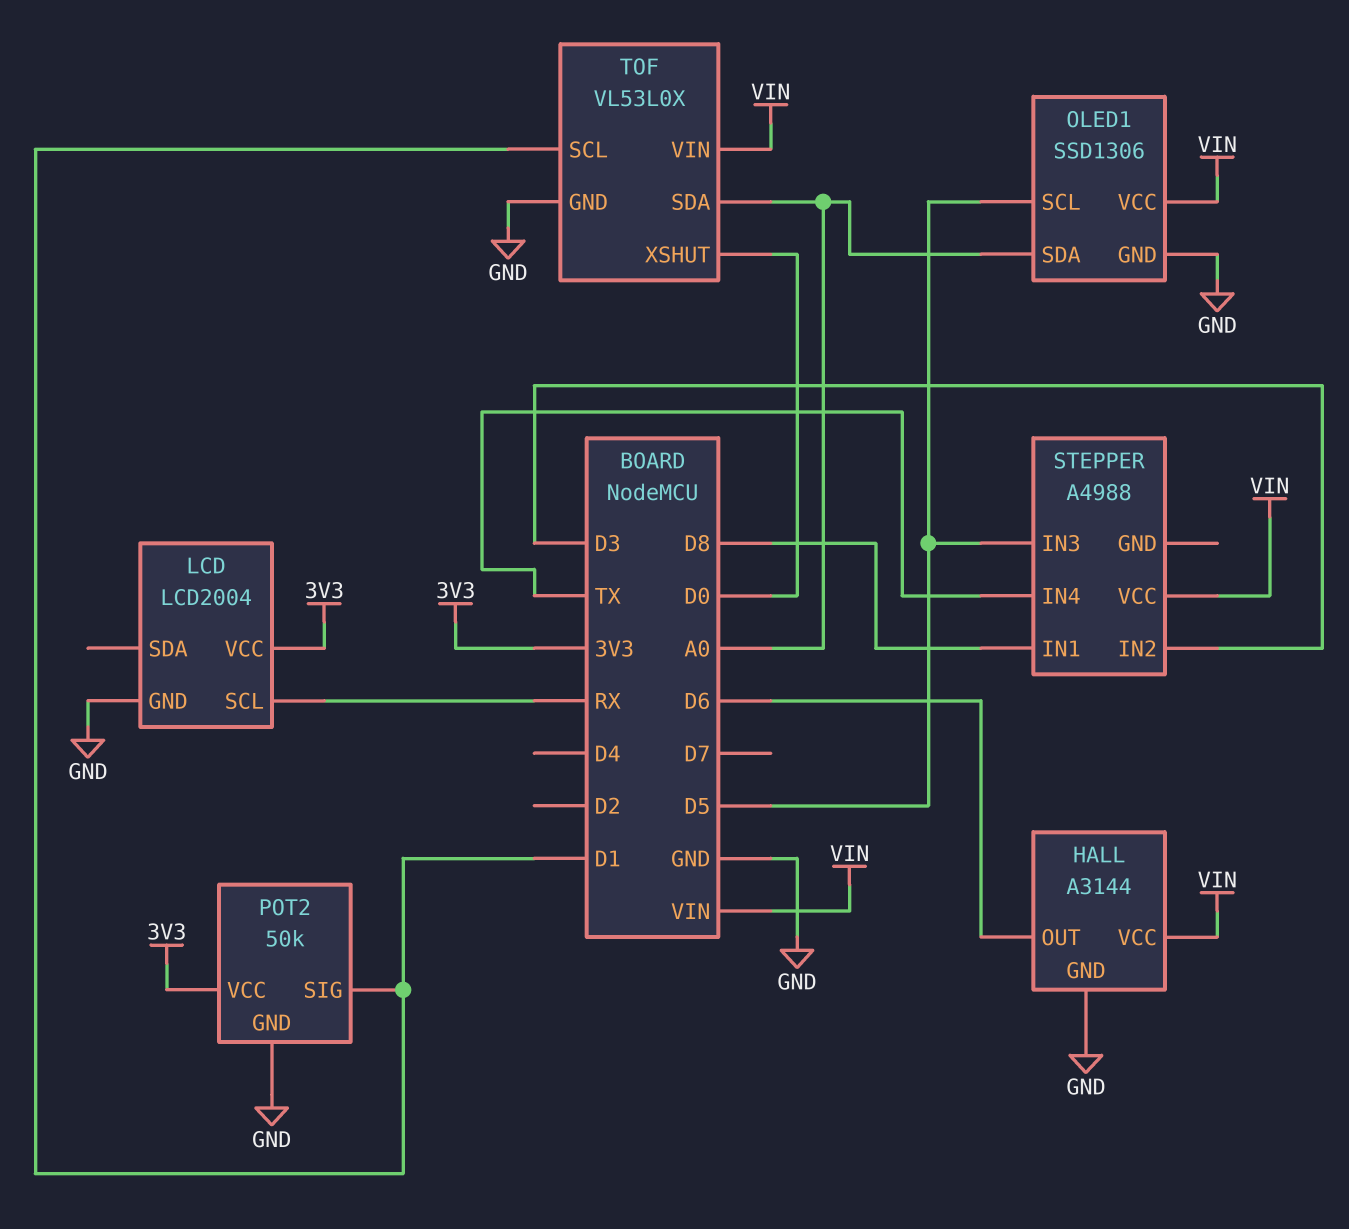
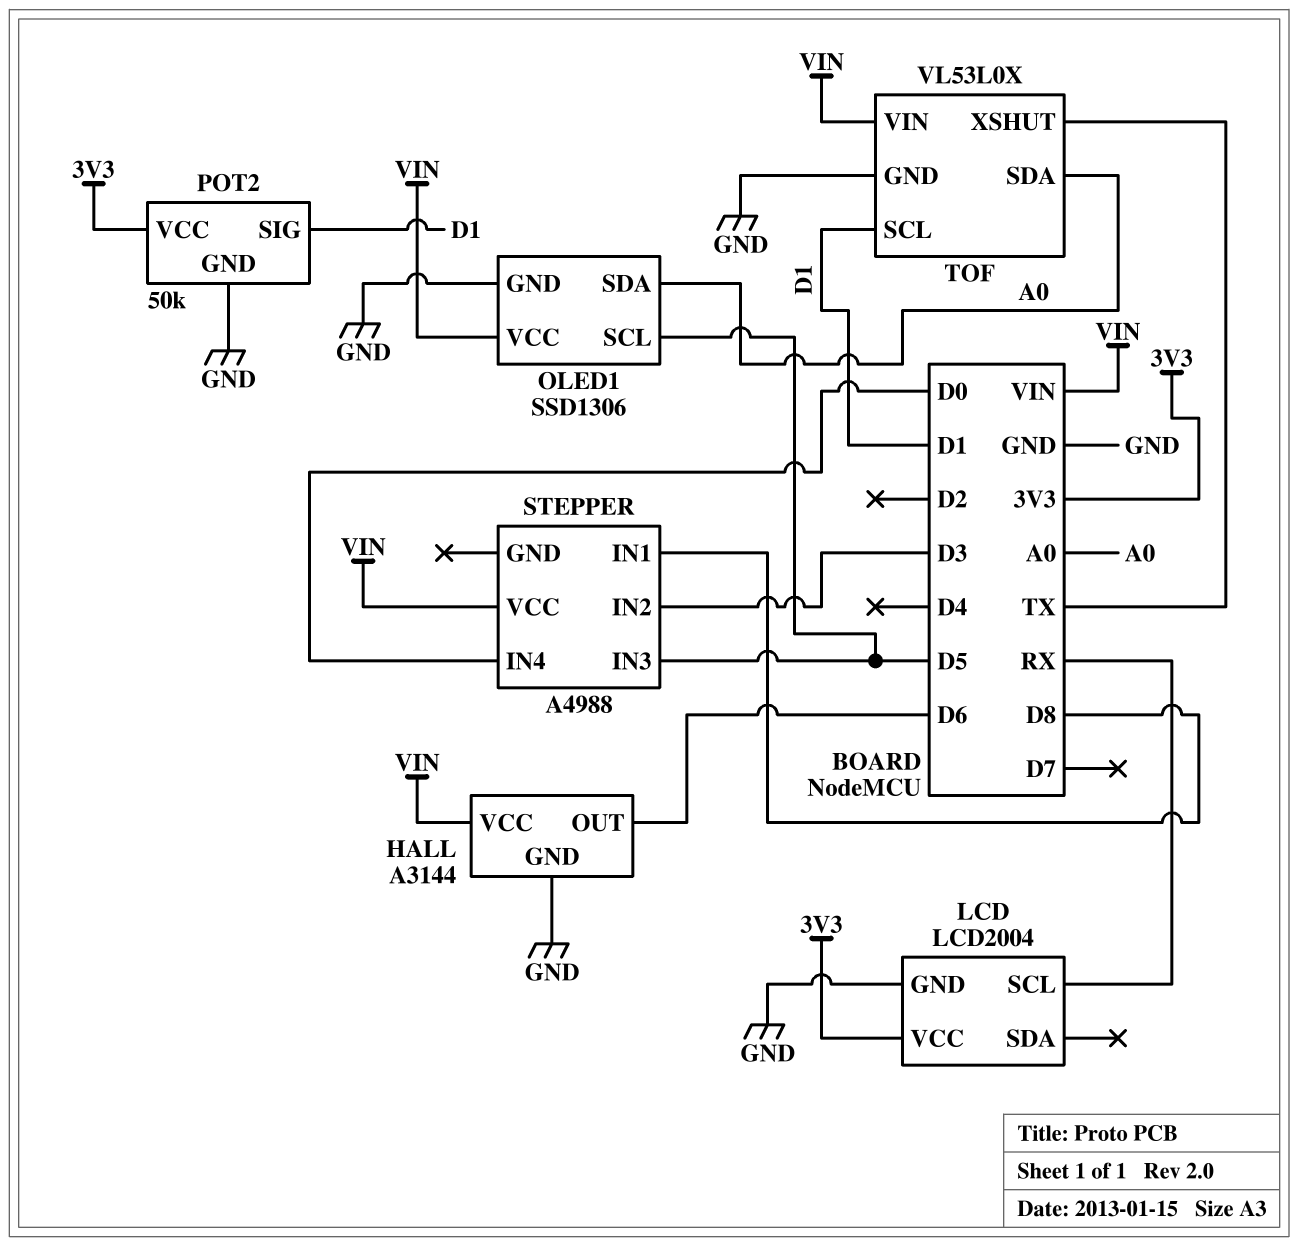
STEPPER pin IN4: TX -> D0
TOF pin XSHUT: D0 -> TX

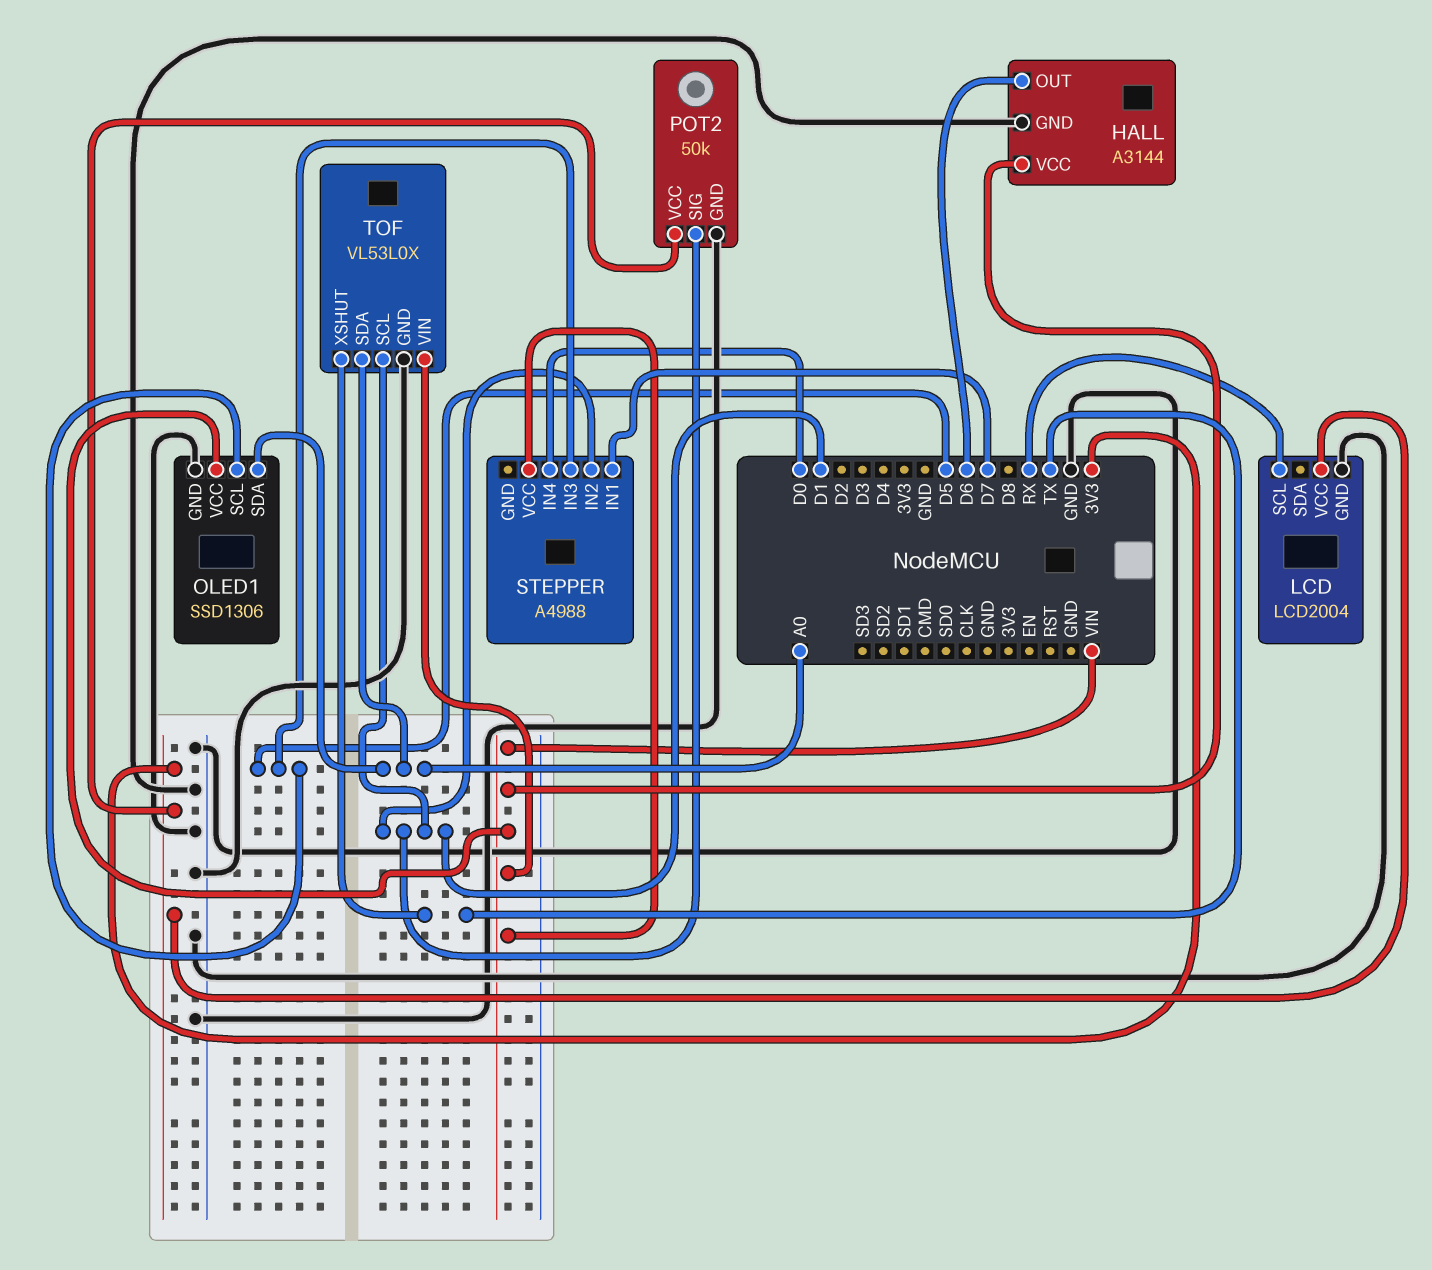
STEPPER pin IN1: D8 -> D7
STEPPER pin IN2: D3 -> D1

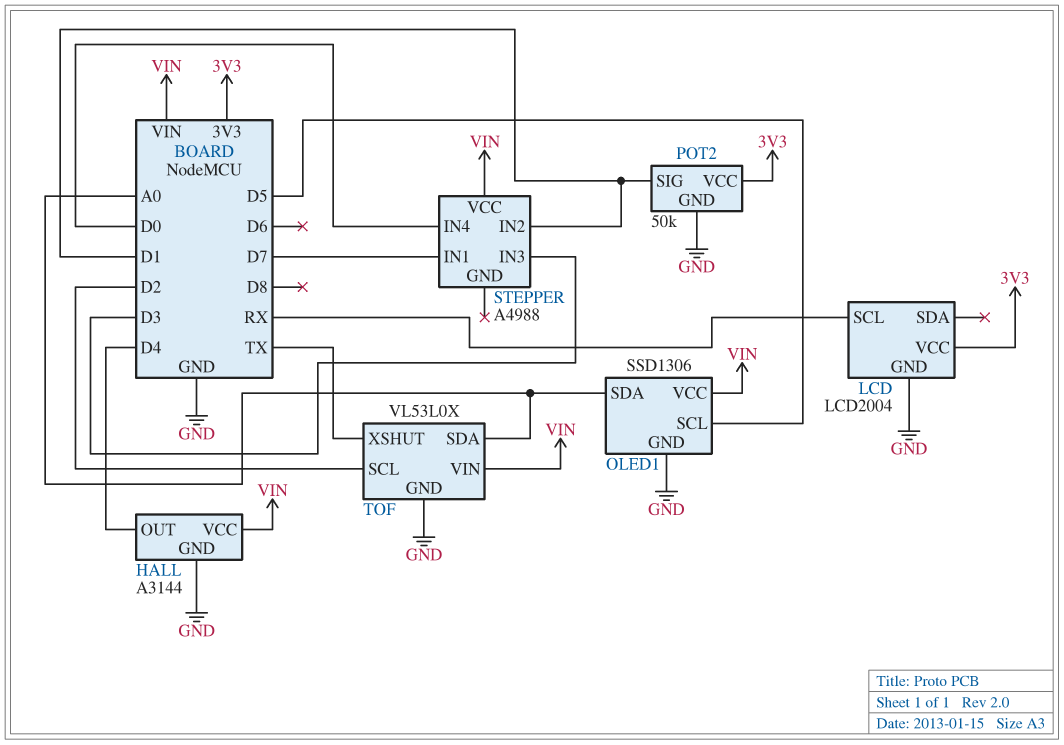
HALL pin OUT: D6 -> D4
STEPPER pin IN3: D5 -> D3
TOF pin SCL: D1 -> D2

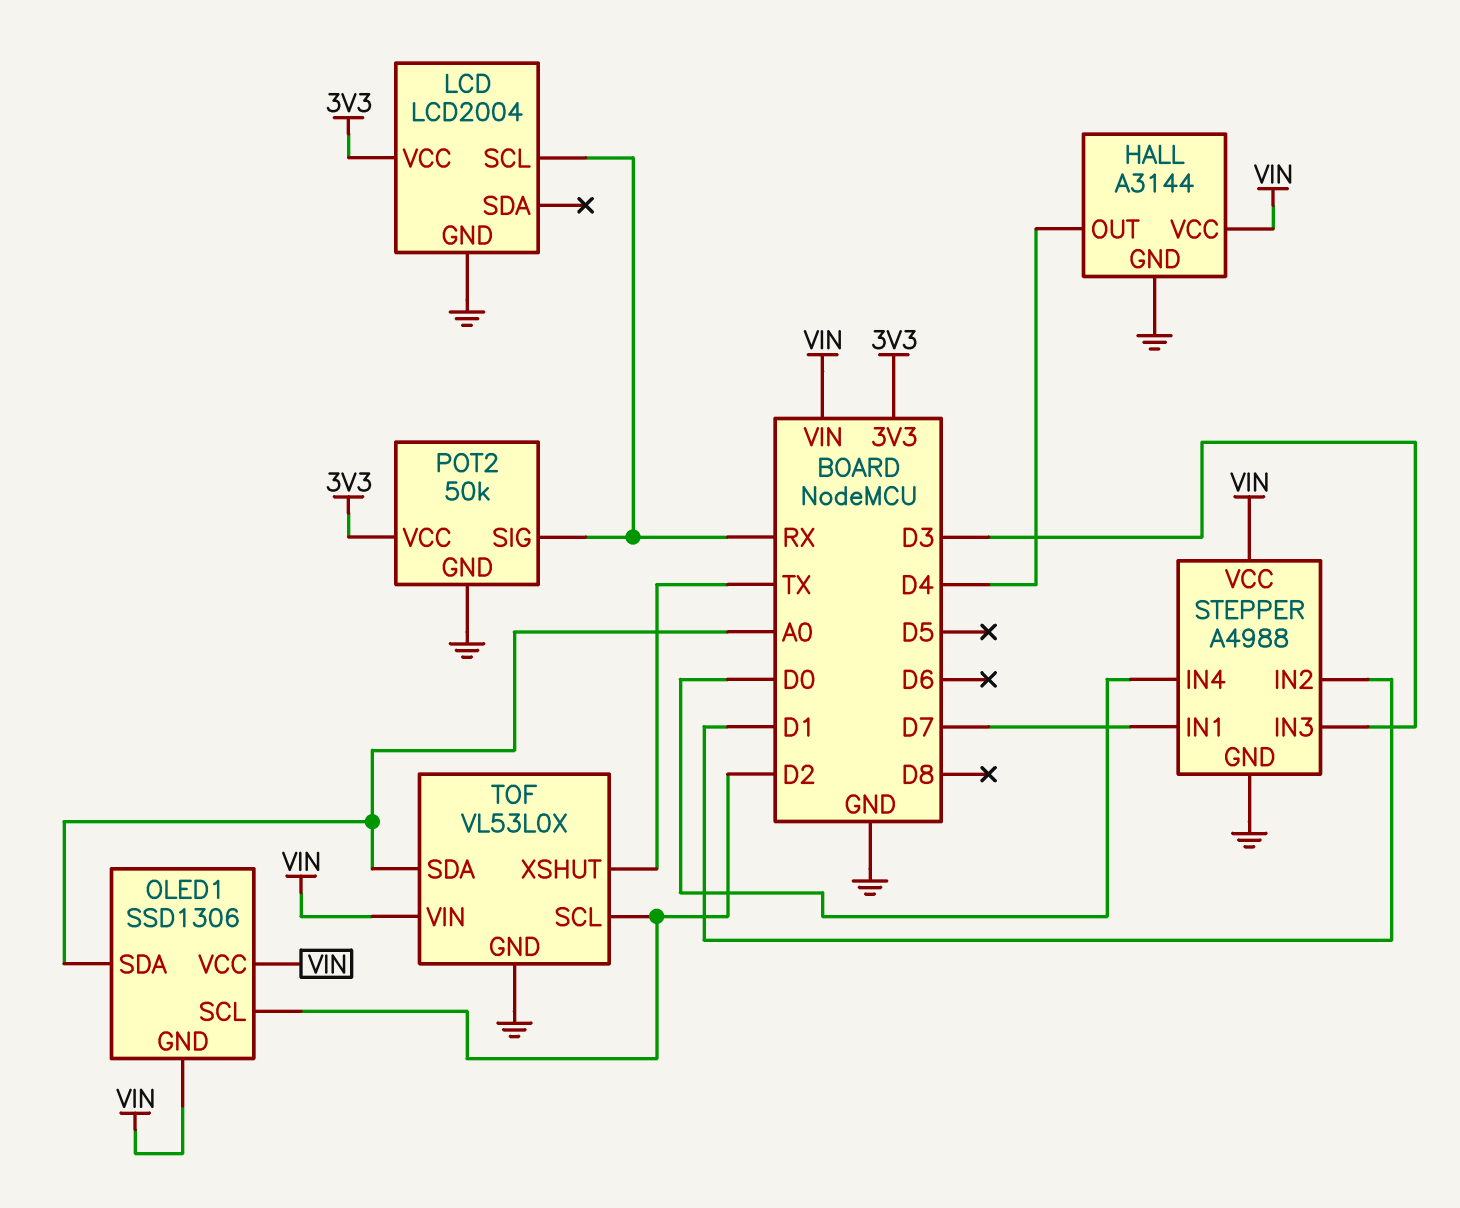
OLED1 pin GND: GND -> VIN
OLED1 pin SCL: D5 -> D2
POT2 pin SIG: D1 -> RX
STEPPER pin GND: none -> GND

